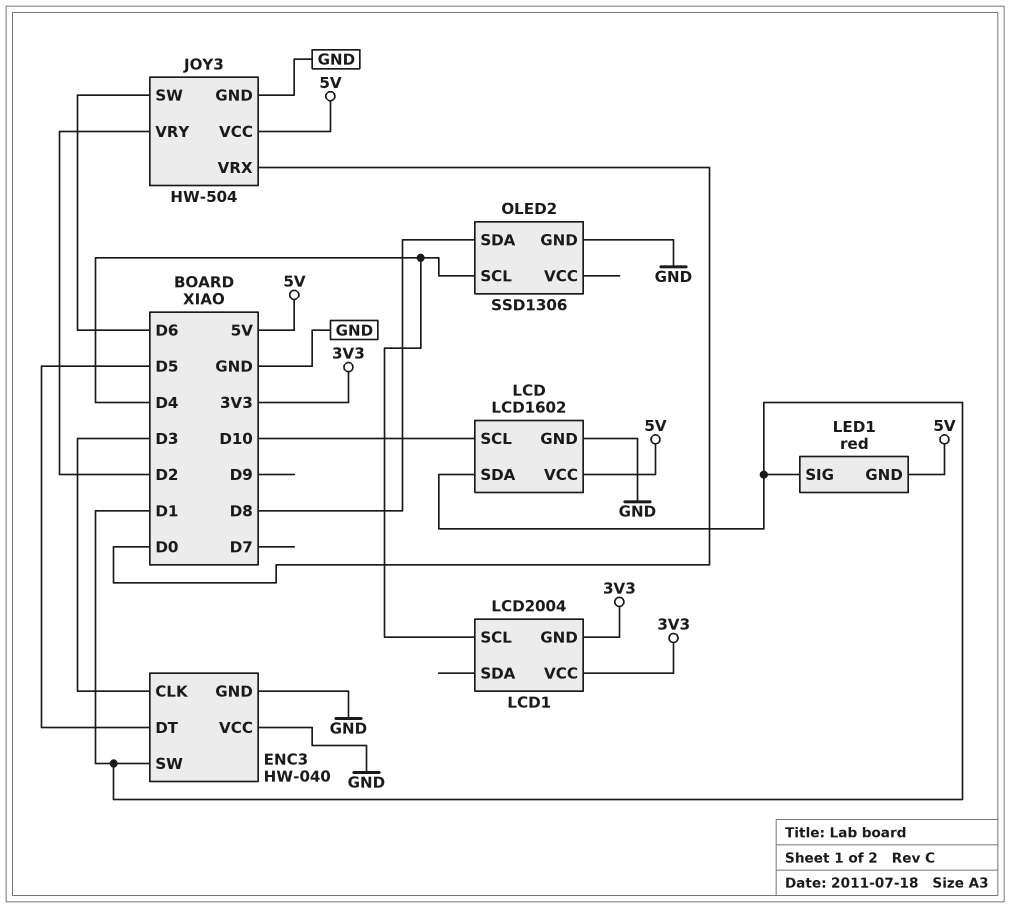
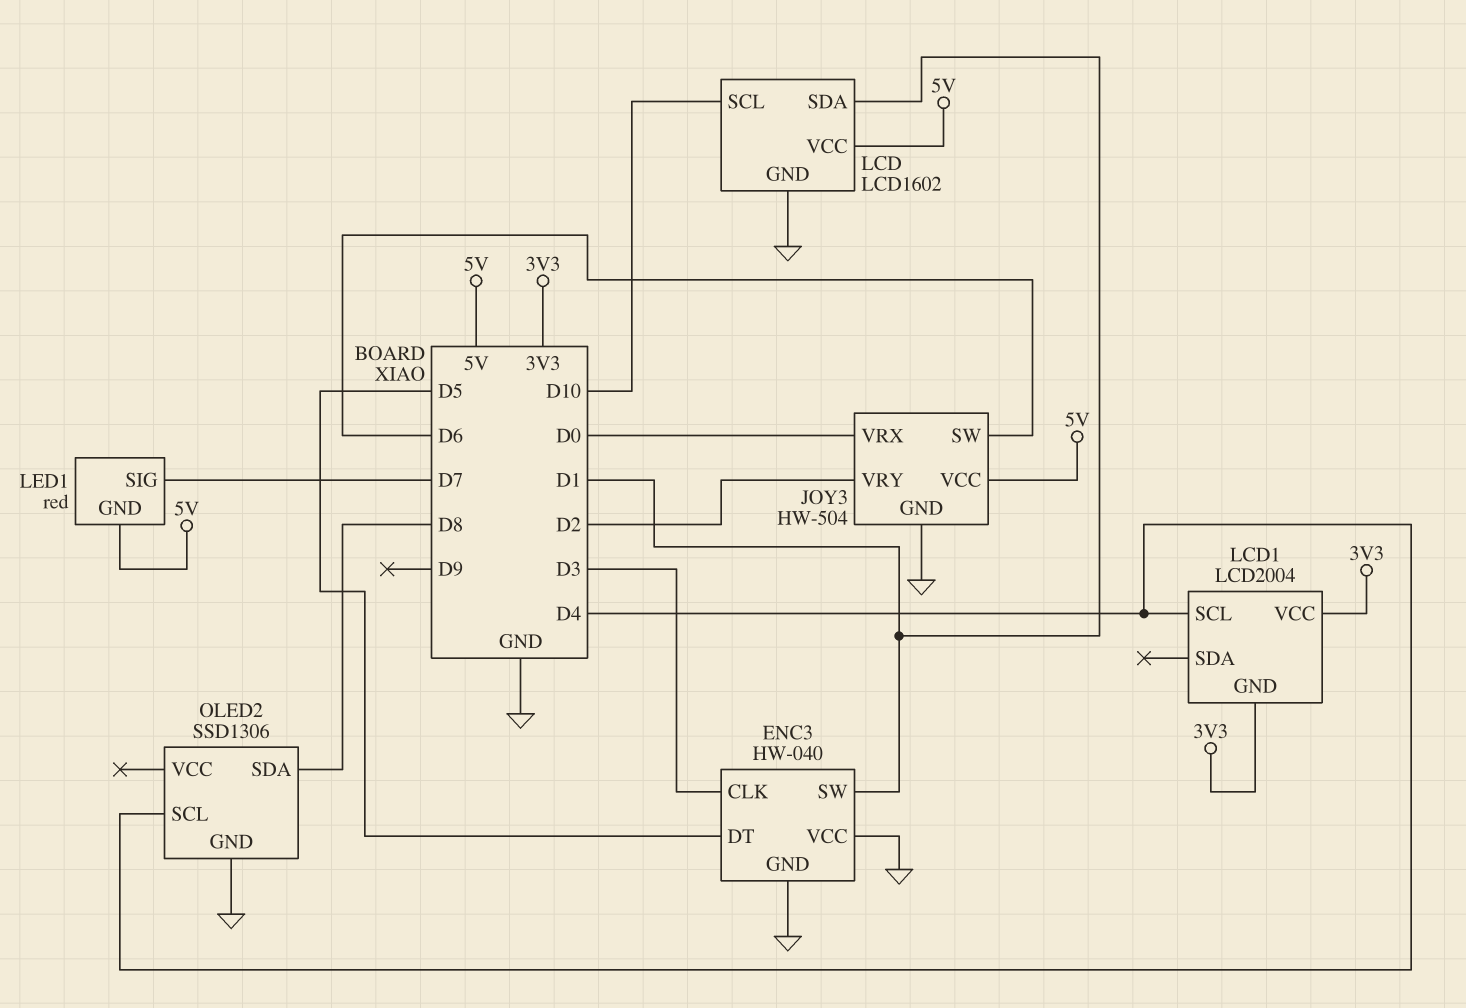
LED1 pin SIG: D1 -> D7

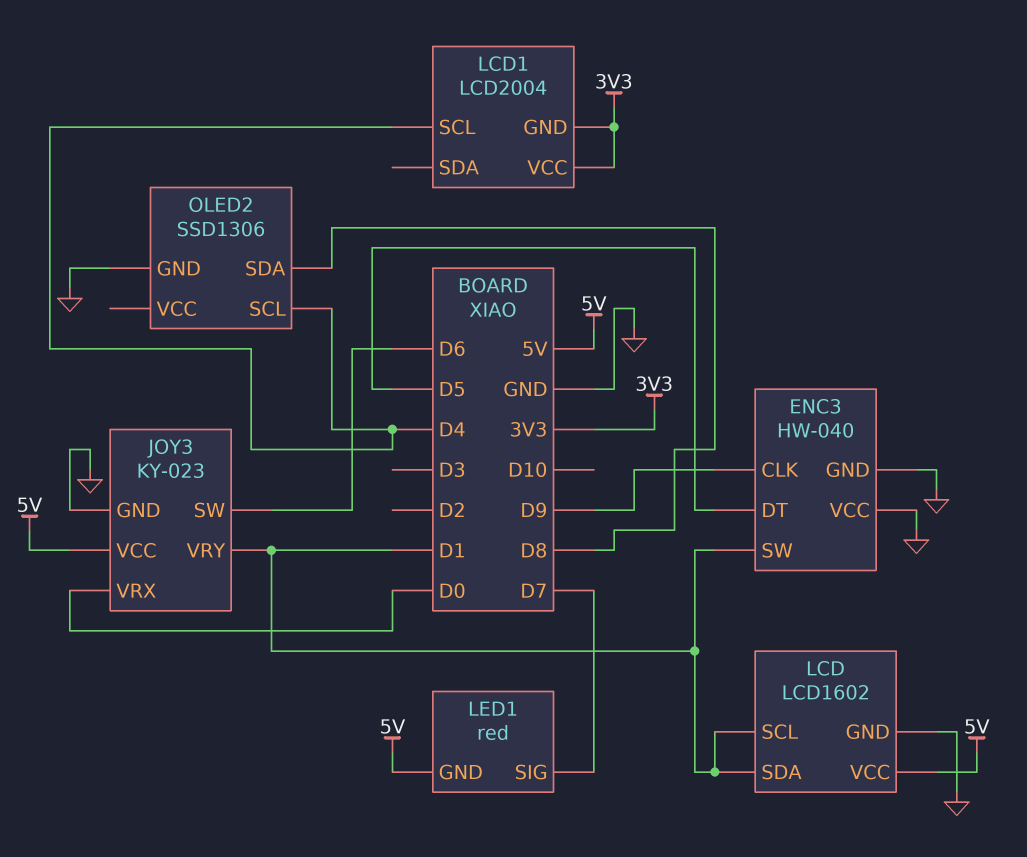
ENC3 pin CLK: D3 -> D9
JOY3: HW-504 -> KY-023
JOY3 pin VRY: D2 -> D1
LCD pin SCL: D10 -> D1

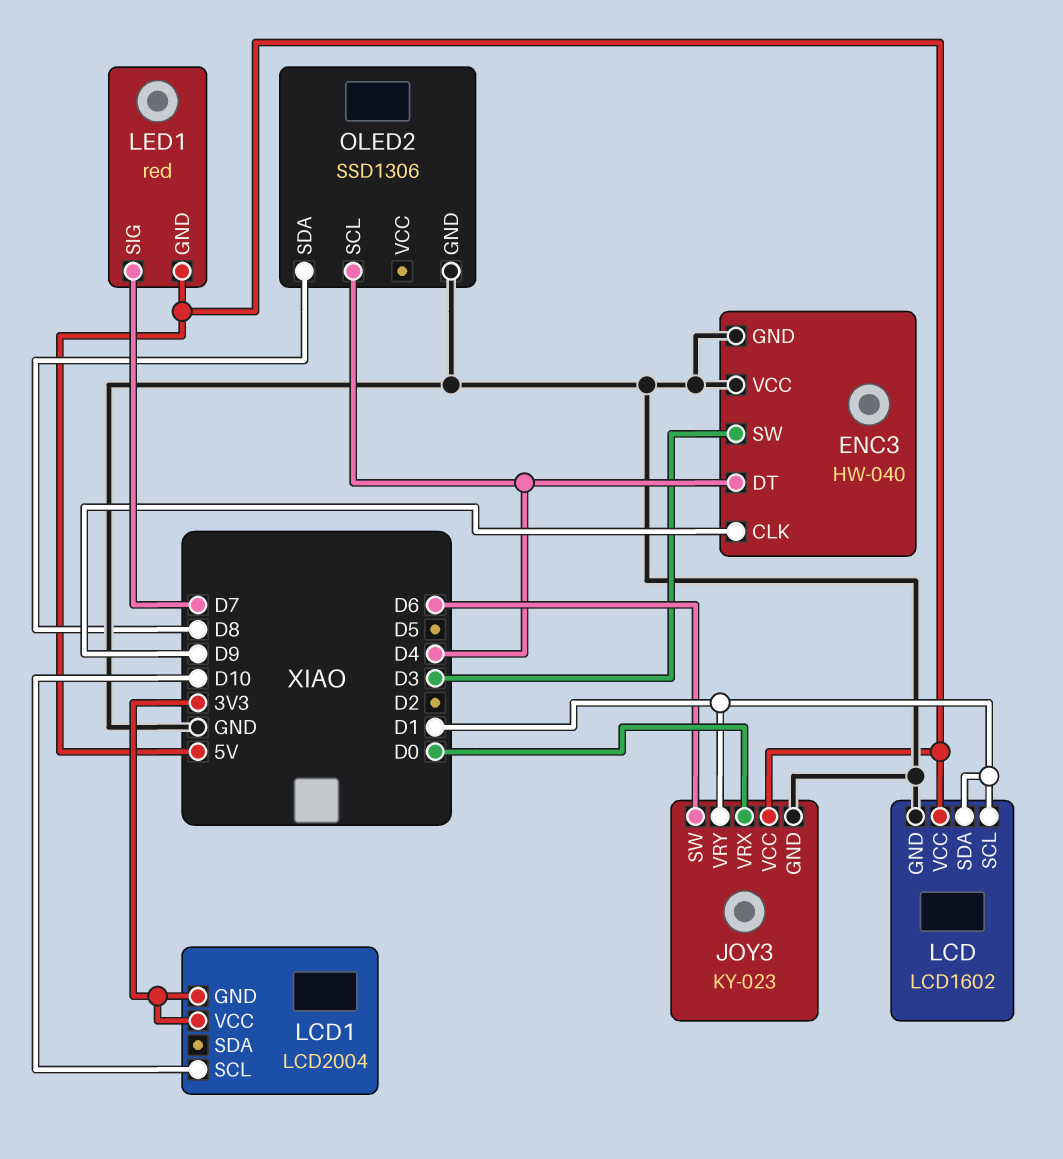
ENC3 pin DT: D5 -> D4
ENC3 pin SW: D1 -> D3
LCD1 pin SCL: D4 -> D10

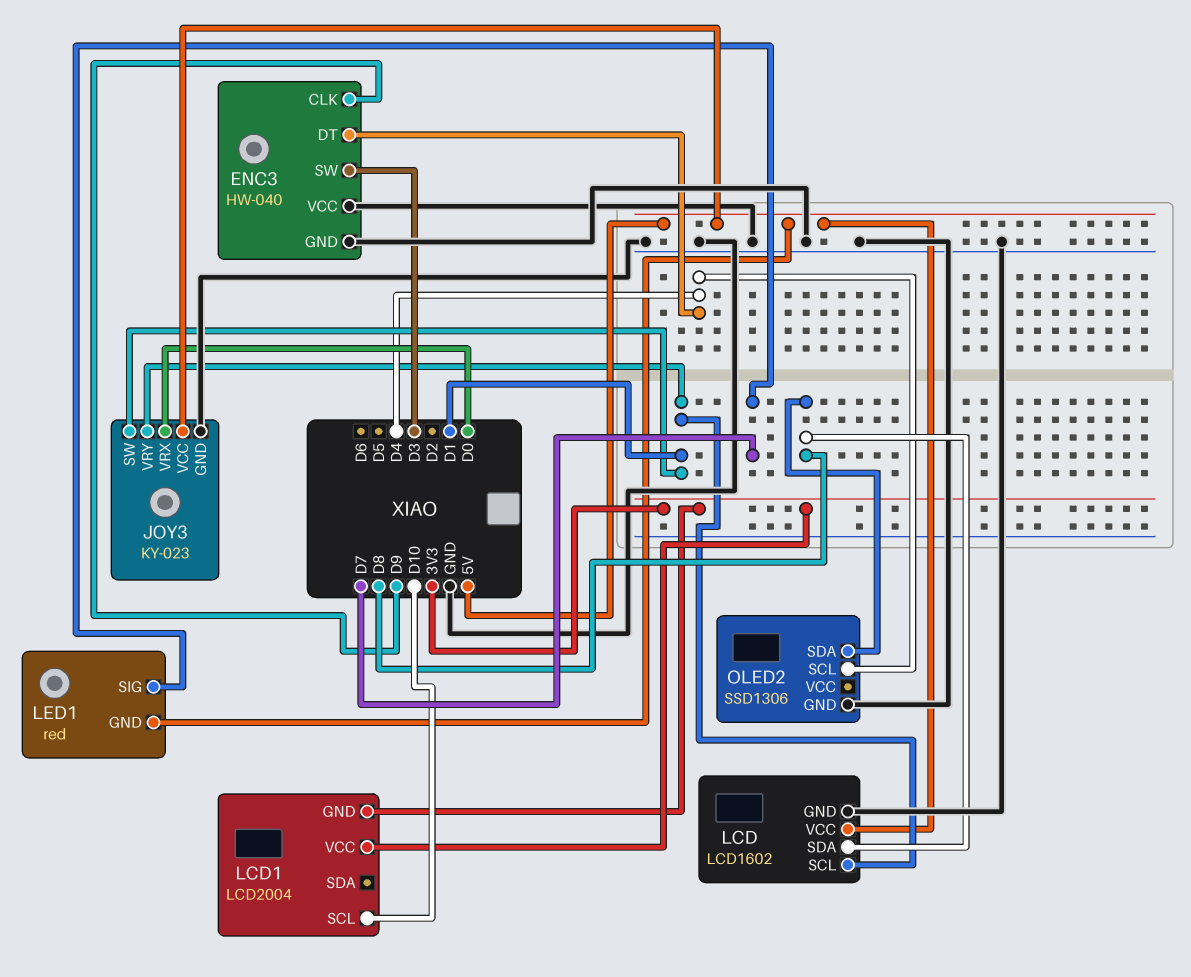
JOY3 pin SW: D6 -> D1
LCD pin SDA: D1 -> D8

